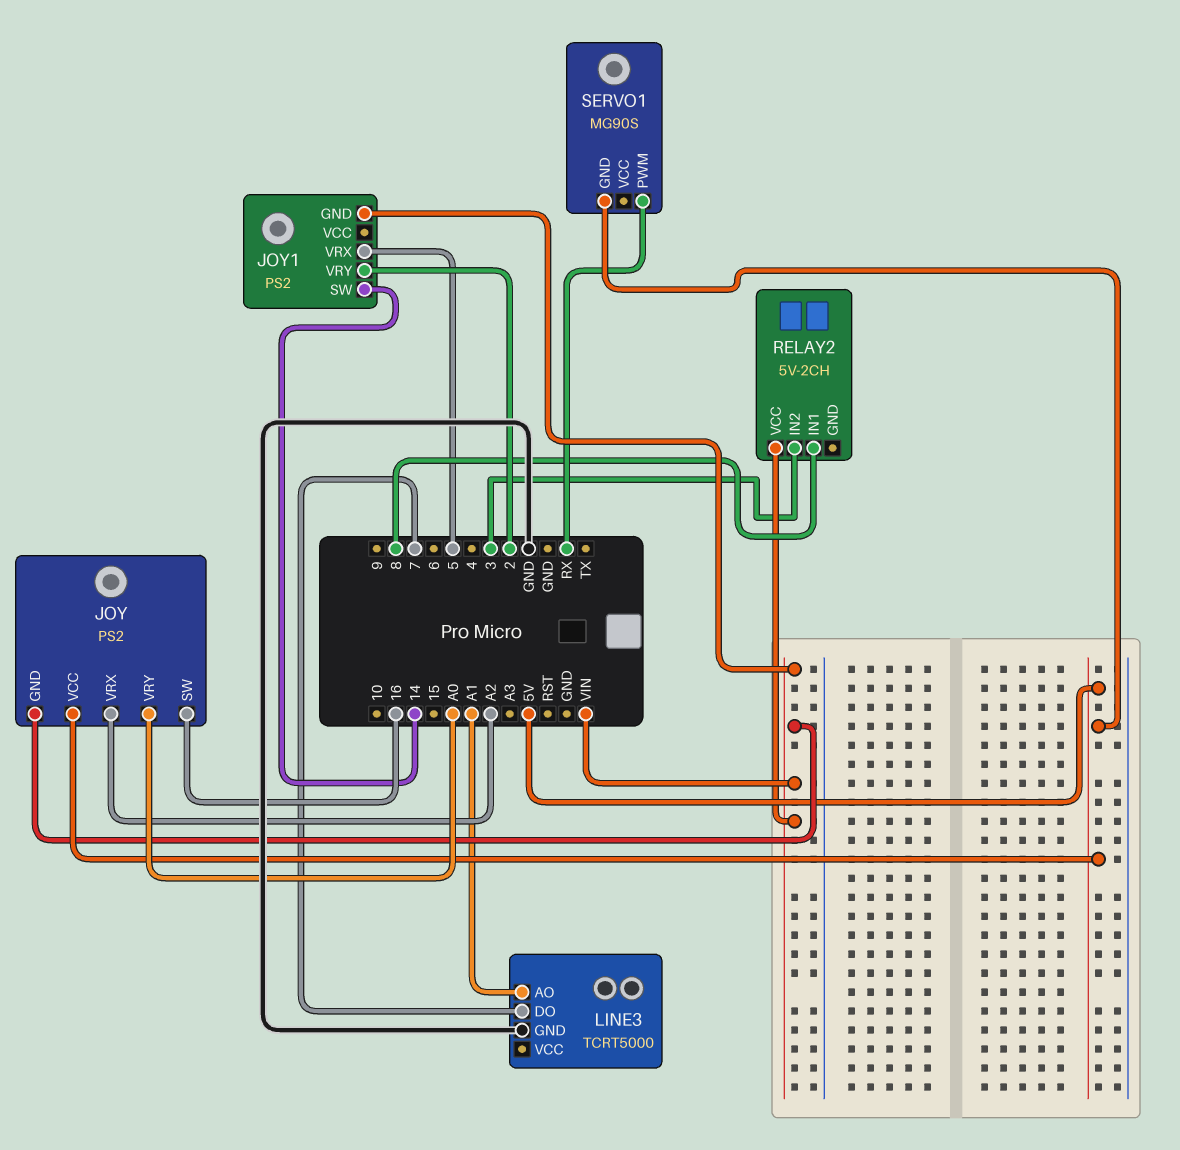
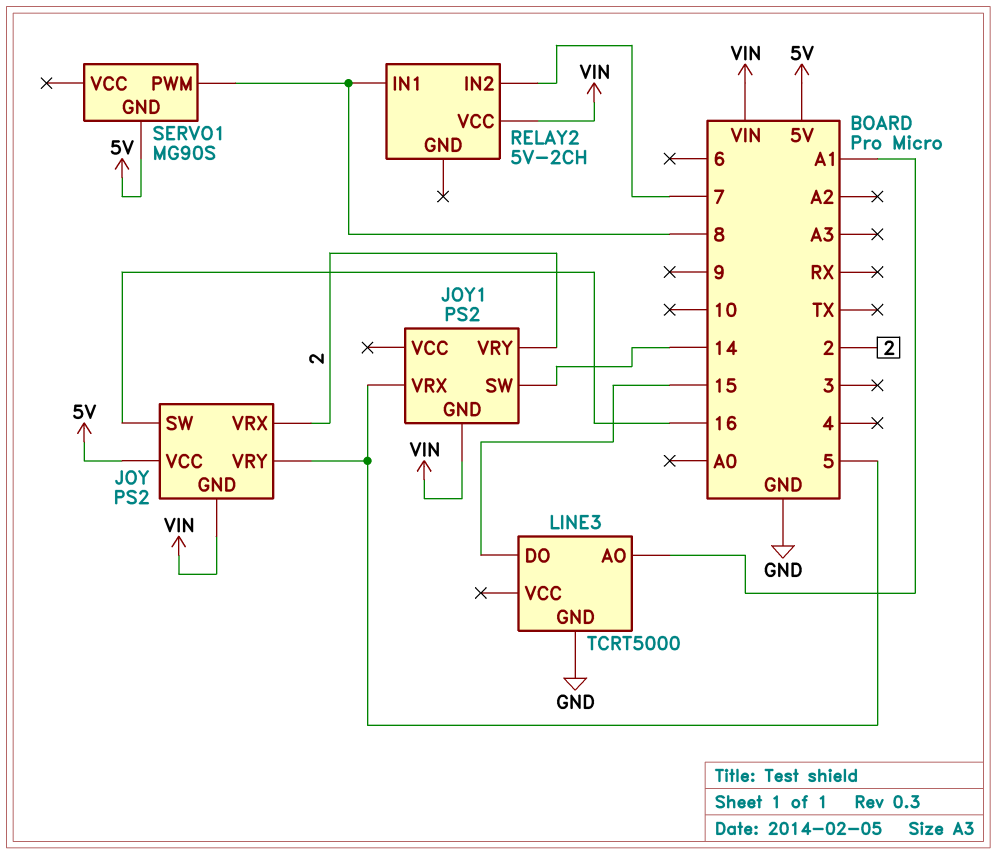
JOY pin VRX: A2 -> 2
JOY pin VRY: A0 -> 5
LINE3 pin DO: 7 -> 15
RELAY2 pin IN2: 3 -> 7
SERVO1 pin PWM: RX -> 8

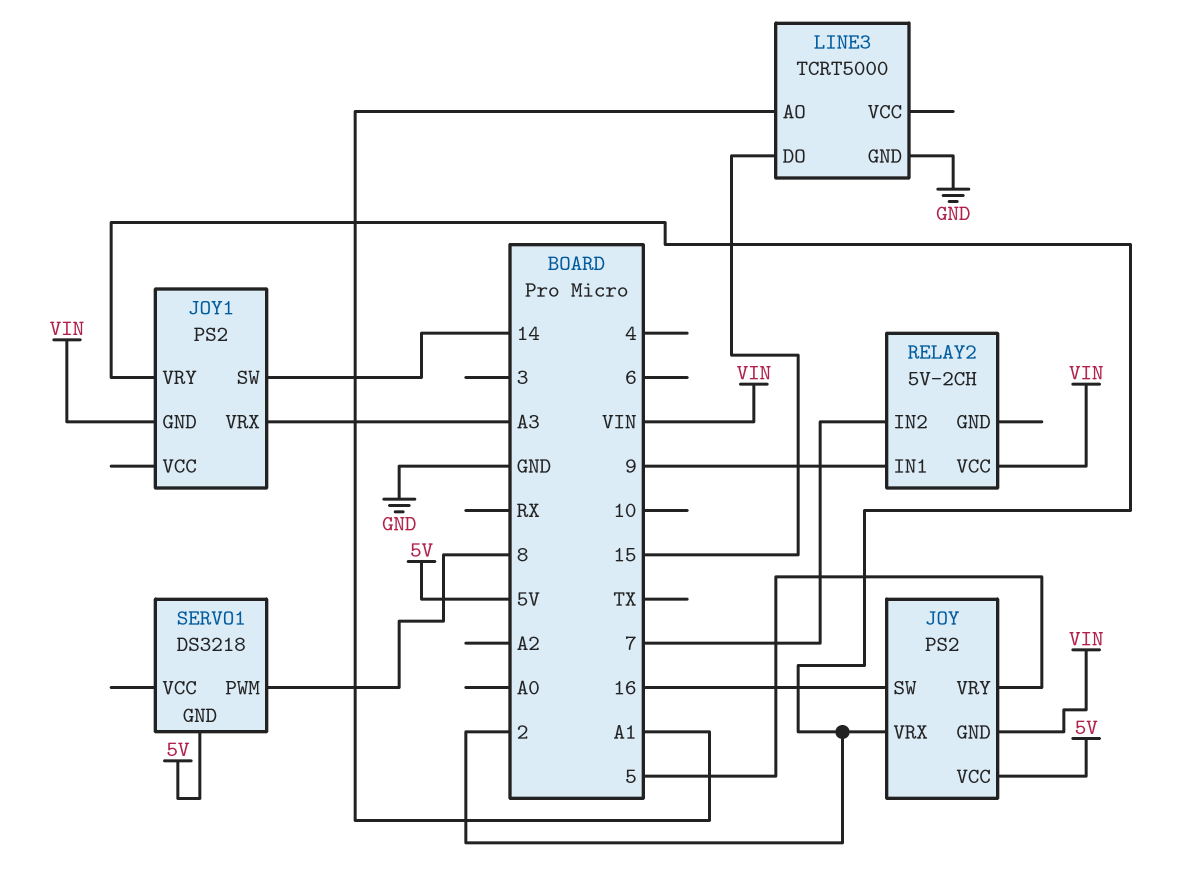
JOY1 pin VRX: 5 -> A3
RELAY2 pin IN1: 8 -> 9
SERVO1: MG90S -> DS3218

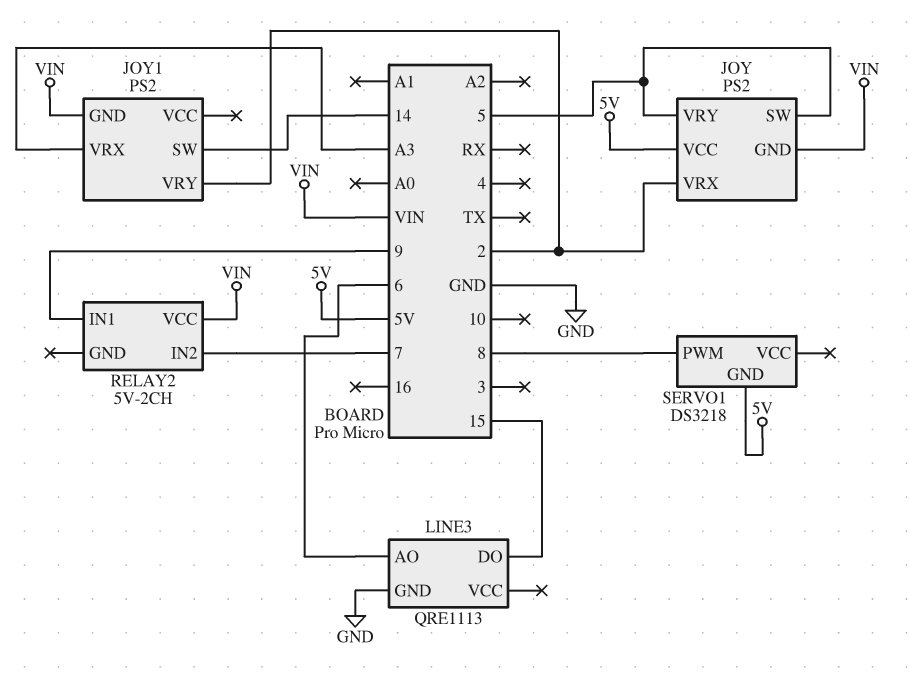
JOY pin SW: 16 -> 5
LINE3: TCRT5000 -> QRE1113
LINE3 pin AO: A1 -> 6

